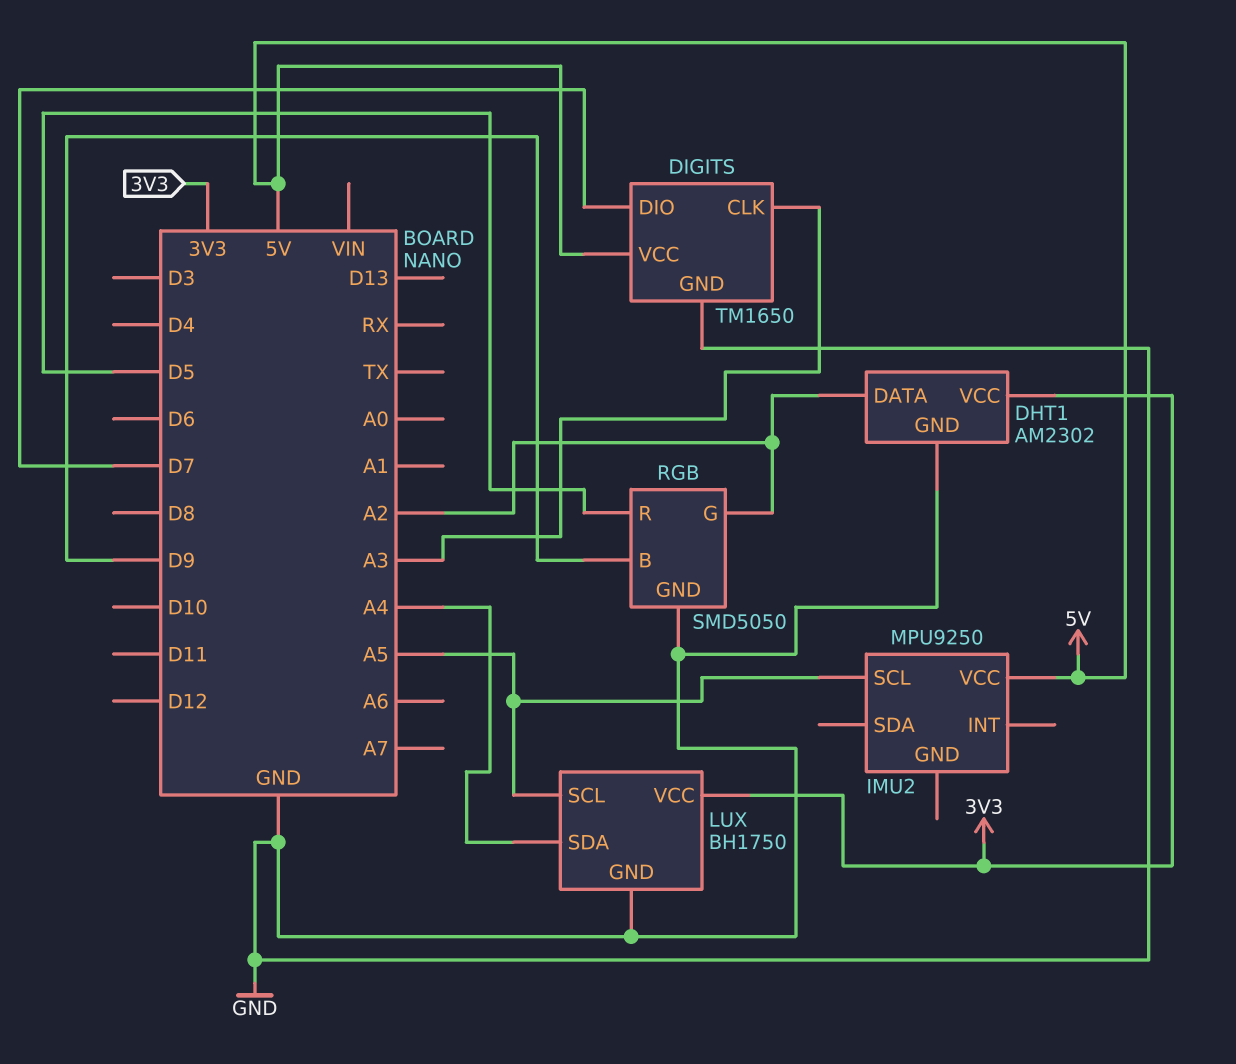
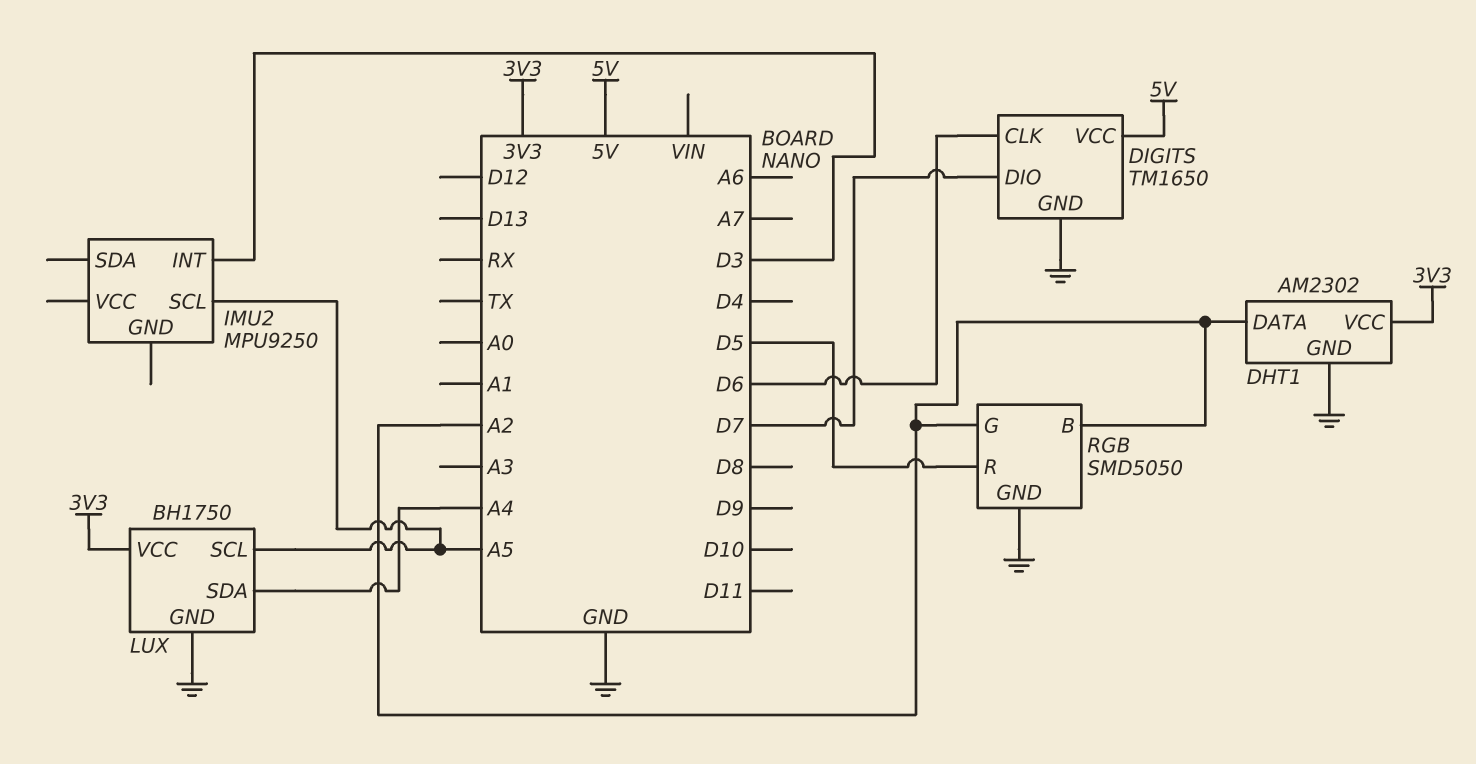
DIGITS pin CLK: A3 -> D6
IMU2 pin INT: none -> D3
IMU2 pin VCC: 5V -> none
RGB pin B: D9 -> A2

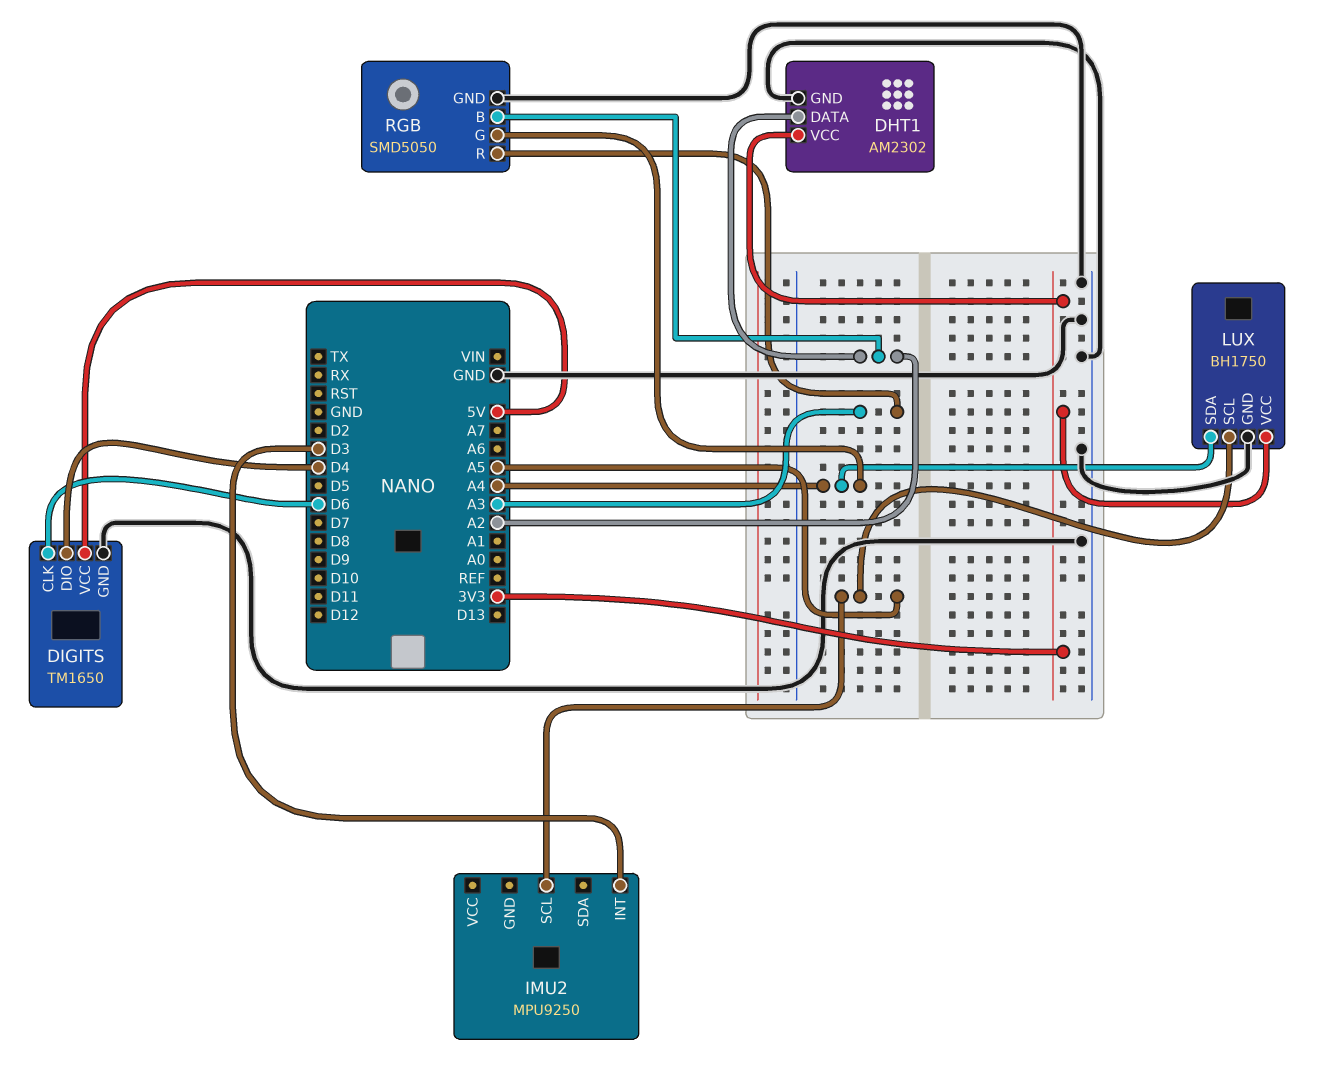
DIGITS pin DIO: D7 -> D4
RGB pin G: A2 -> A4
RGB pin R: D5 -> A3

